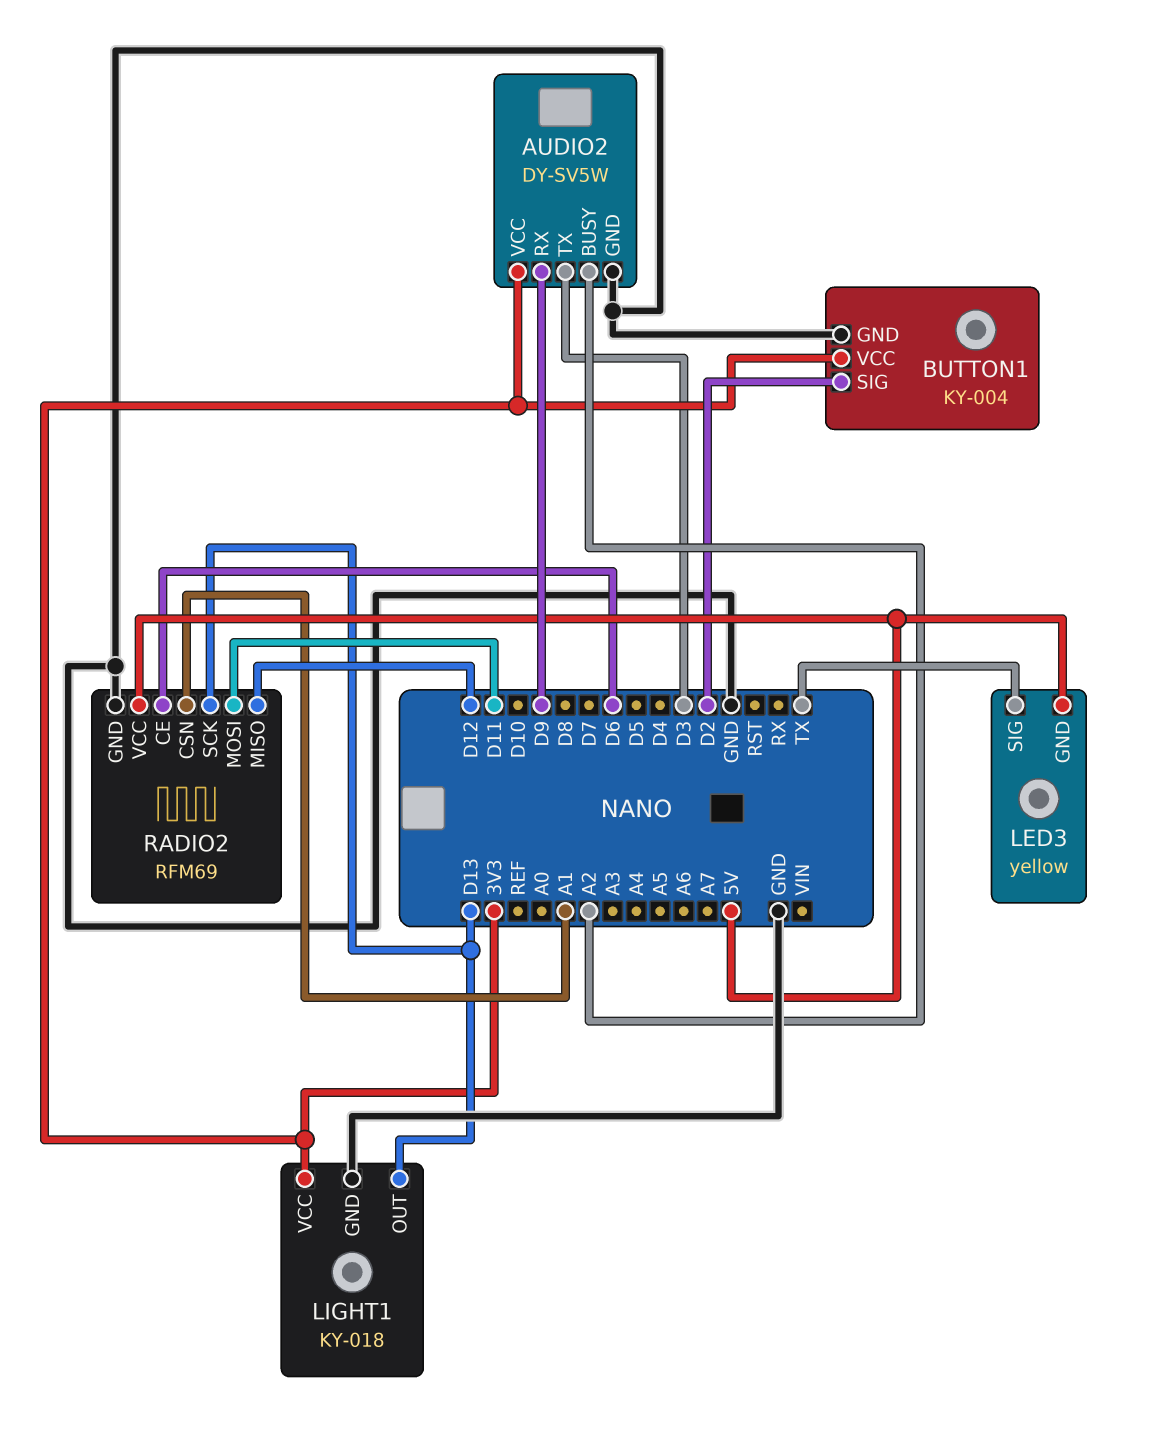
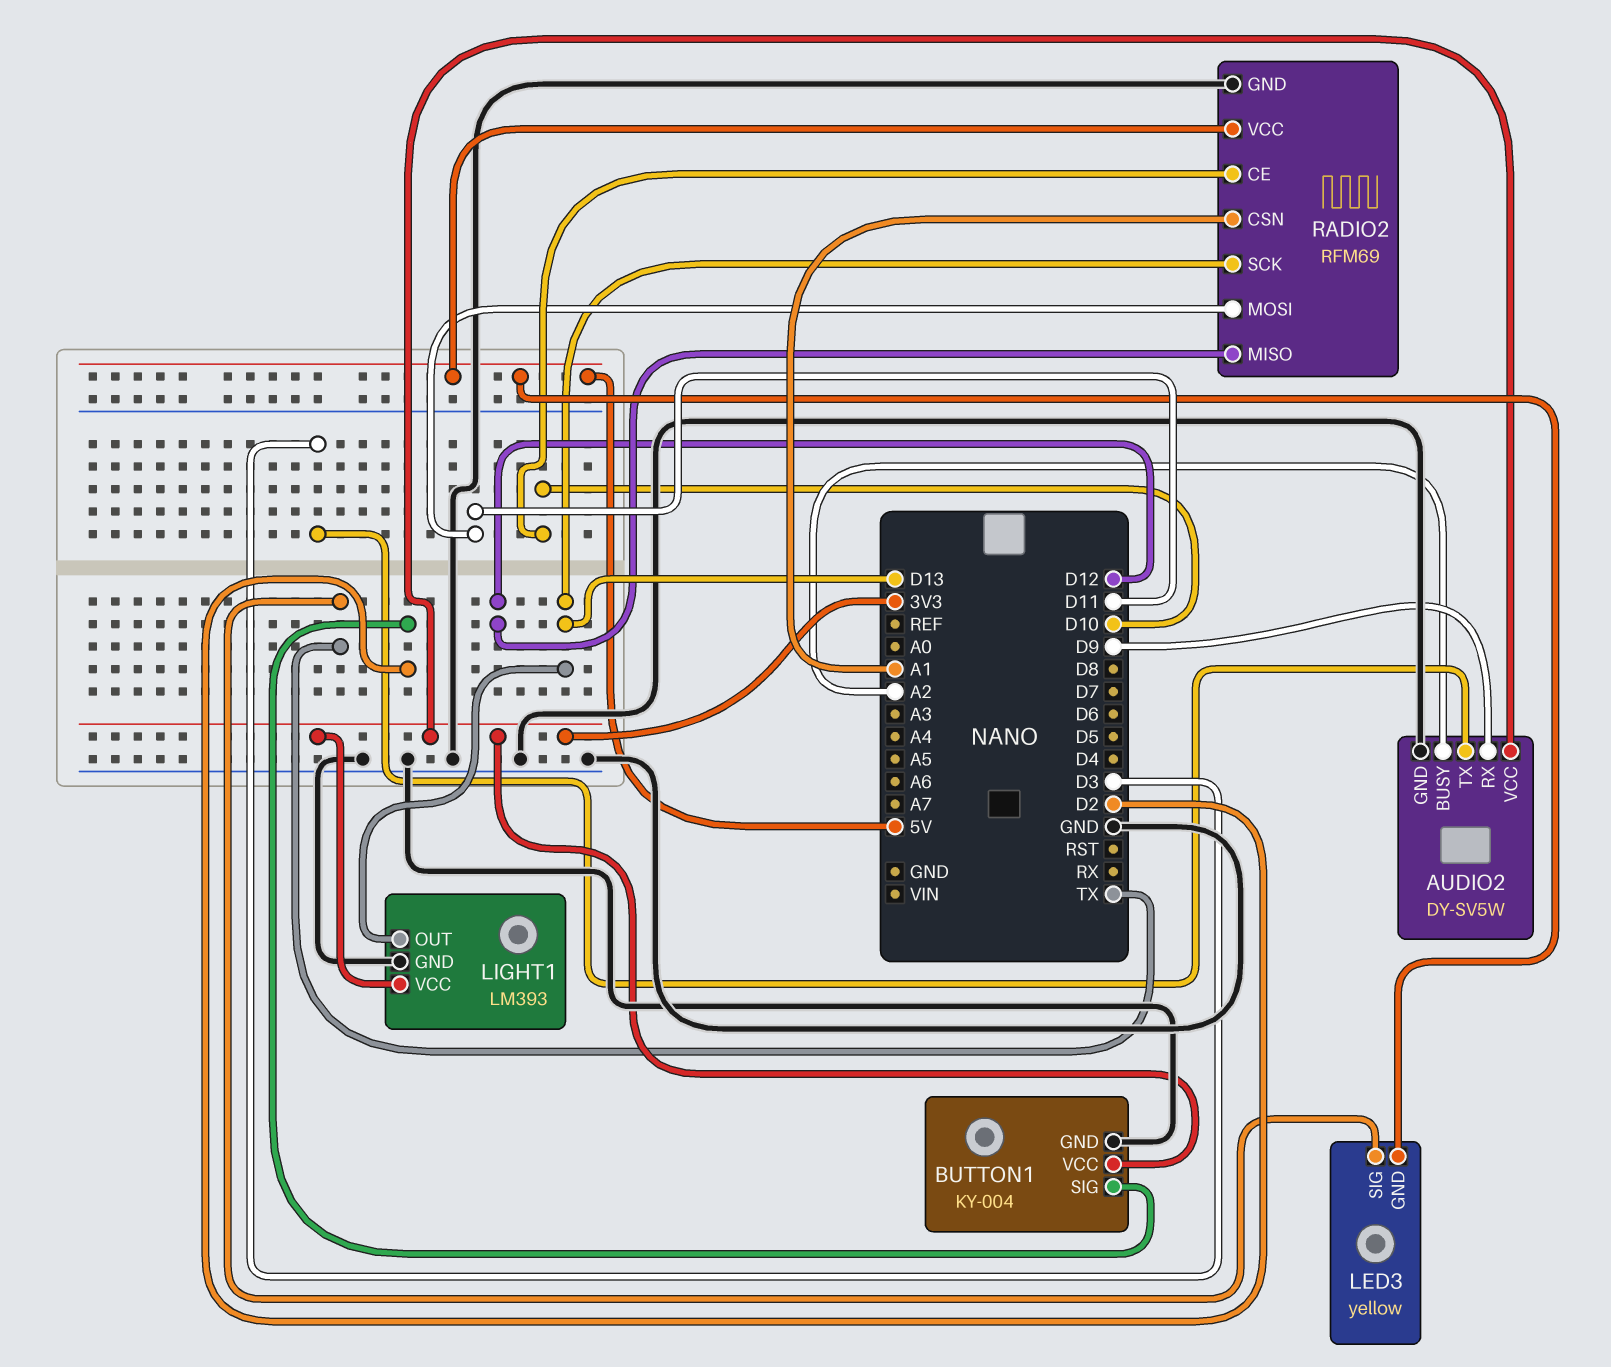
LIGHT1: KY-018 -> LM393
RADIO2 pin CE: D6 -> D10

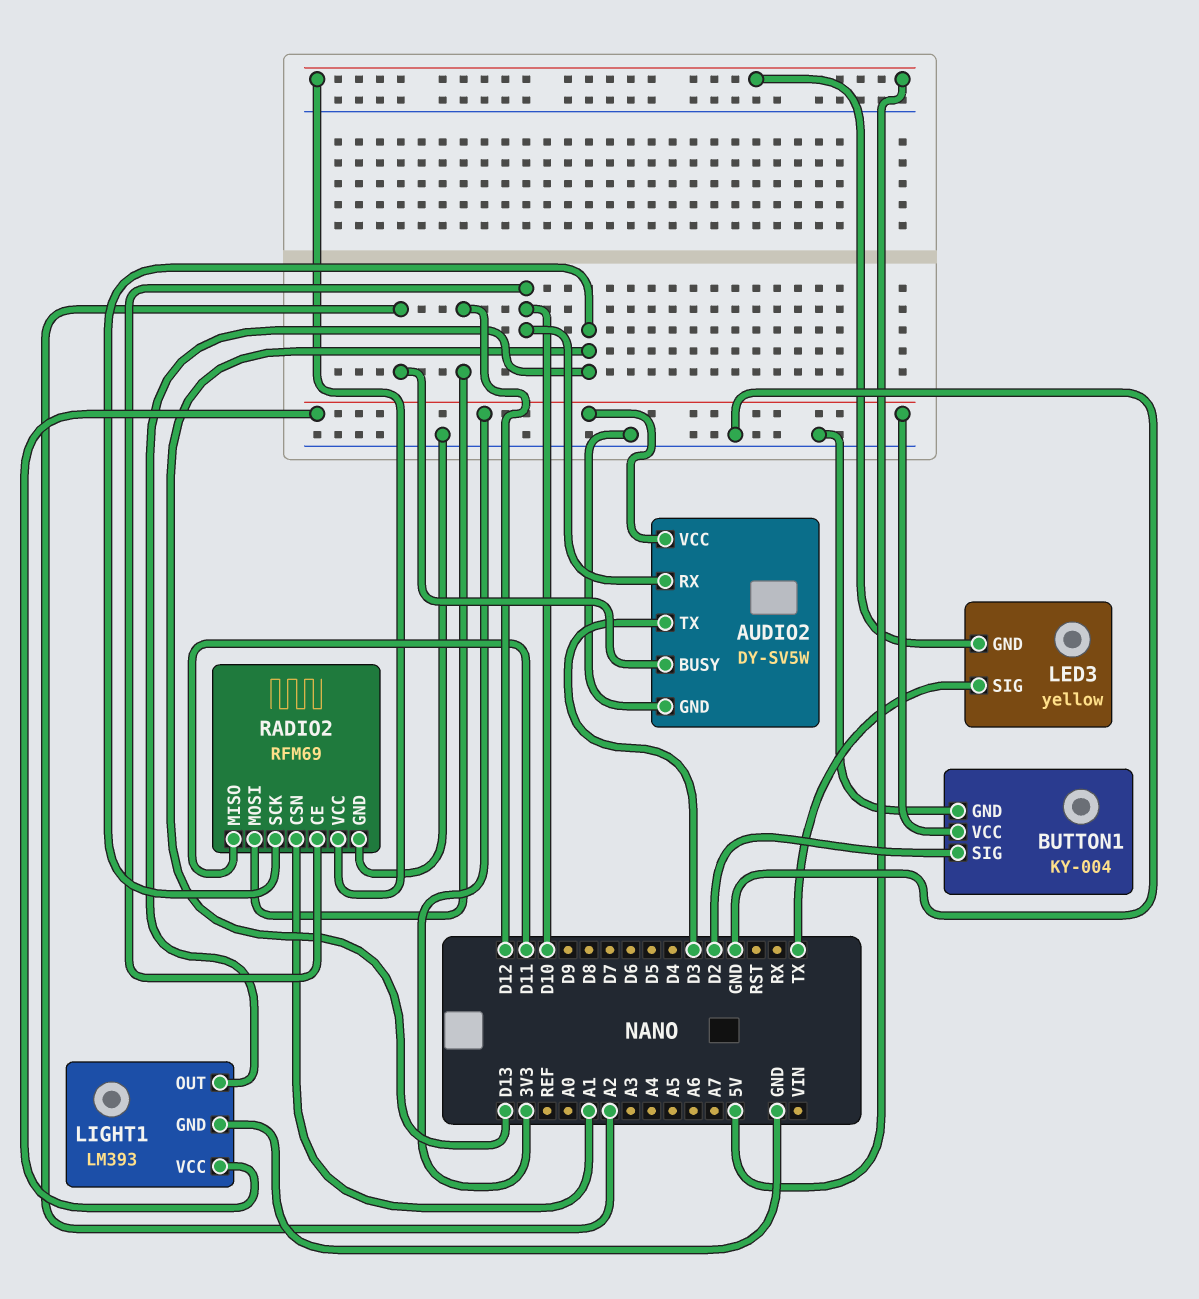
AUDIO2 pin RX: D9 -> D10
RADIO2 pin MISO: D12 -> D11
RADIO2 pin MOSI: D11 -> D12

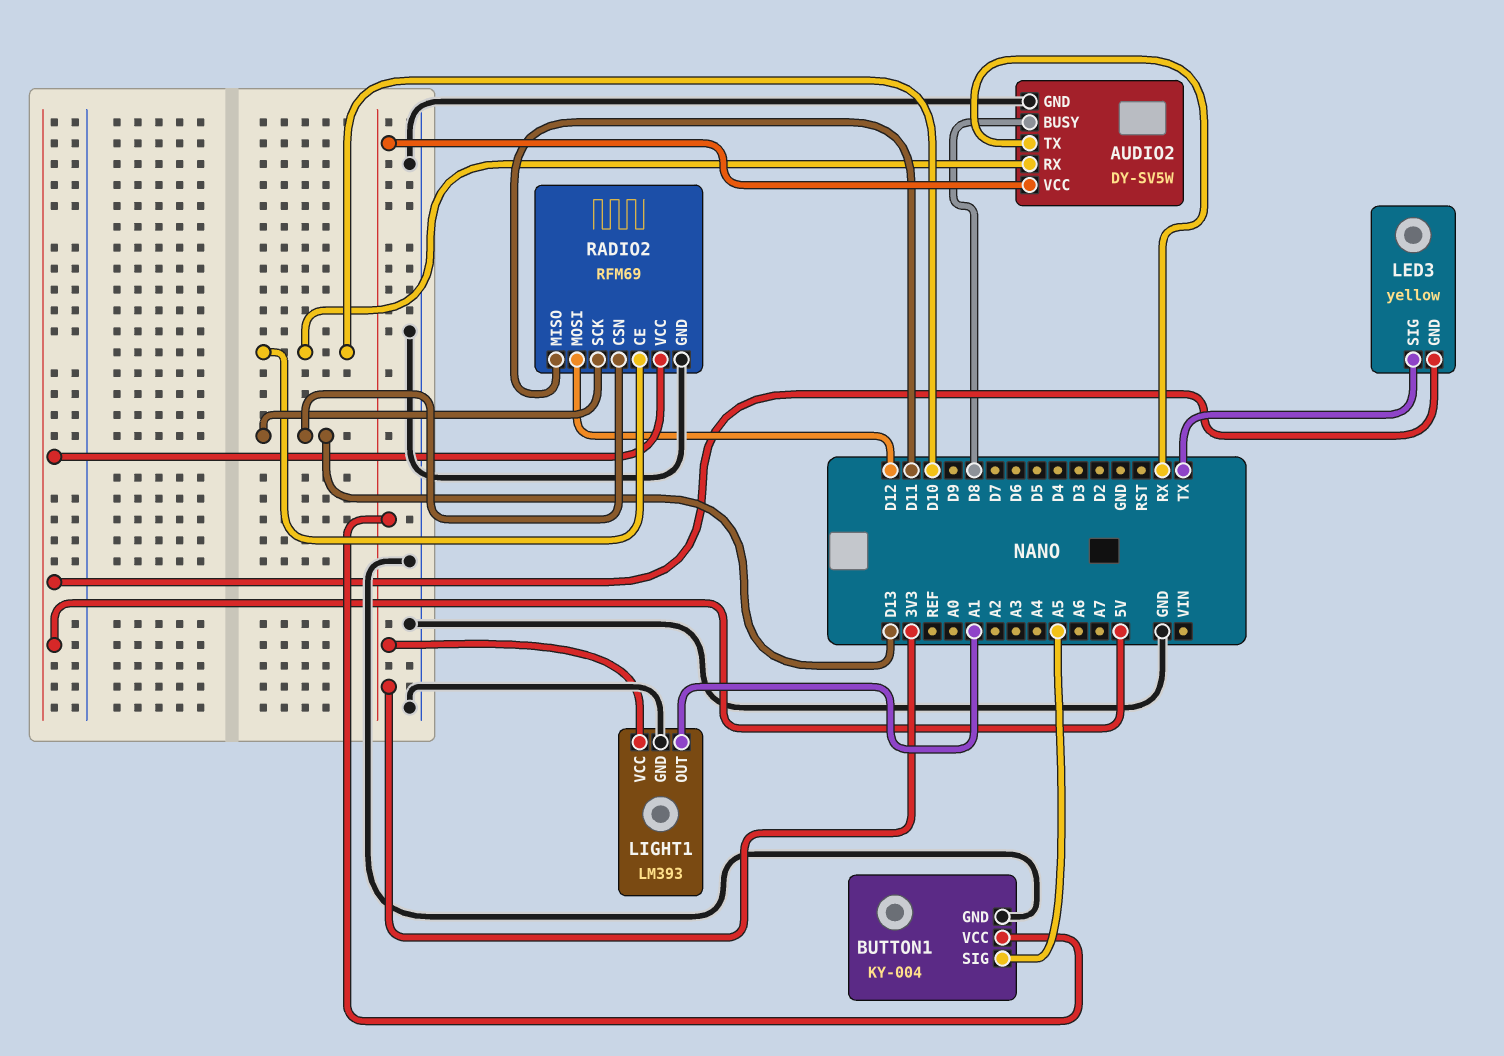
AUDIO2 pin BUSY: A2 -> D8
AUDIO2 pin TX: D3 -> RX
BUTTON1 pin SIG: D2 -> A5
LIGHT1 pin OUT: D13 -> A1
RADIO2 pin CSN: A1 -> D13

